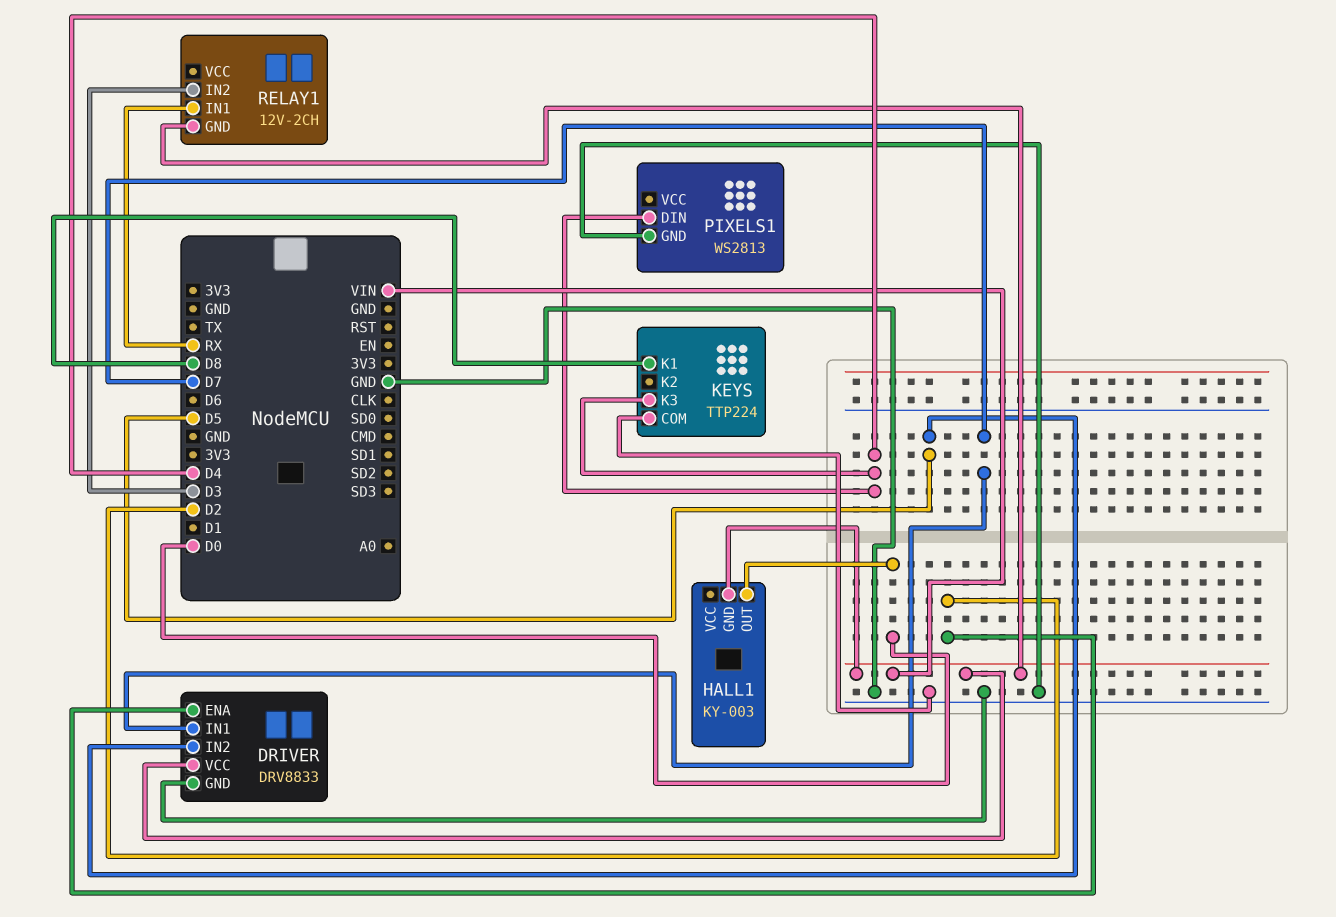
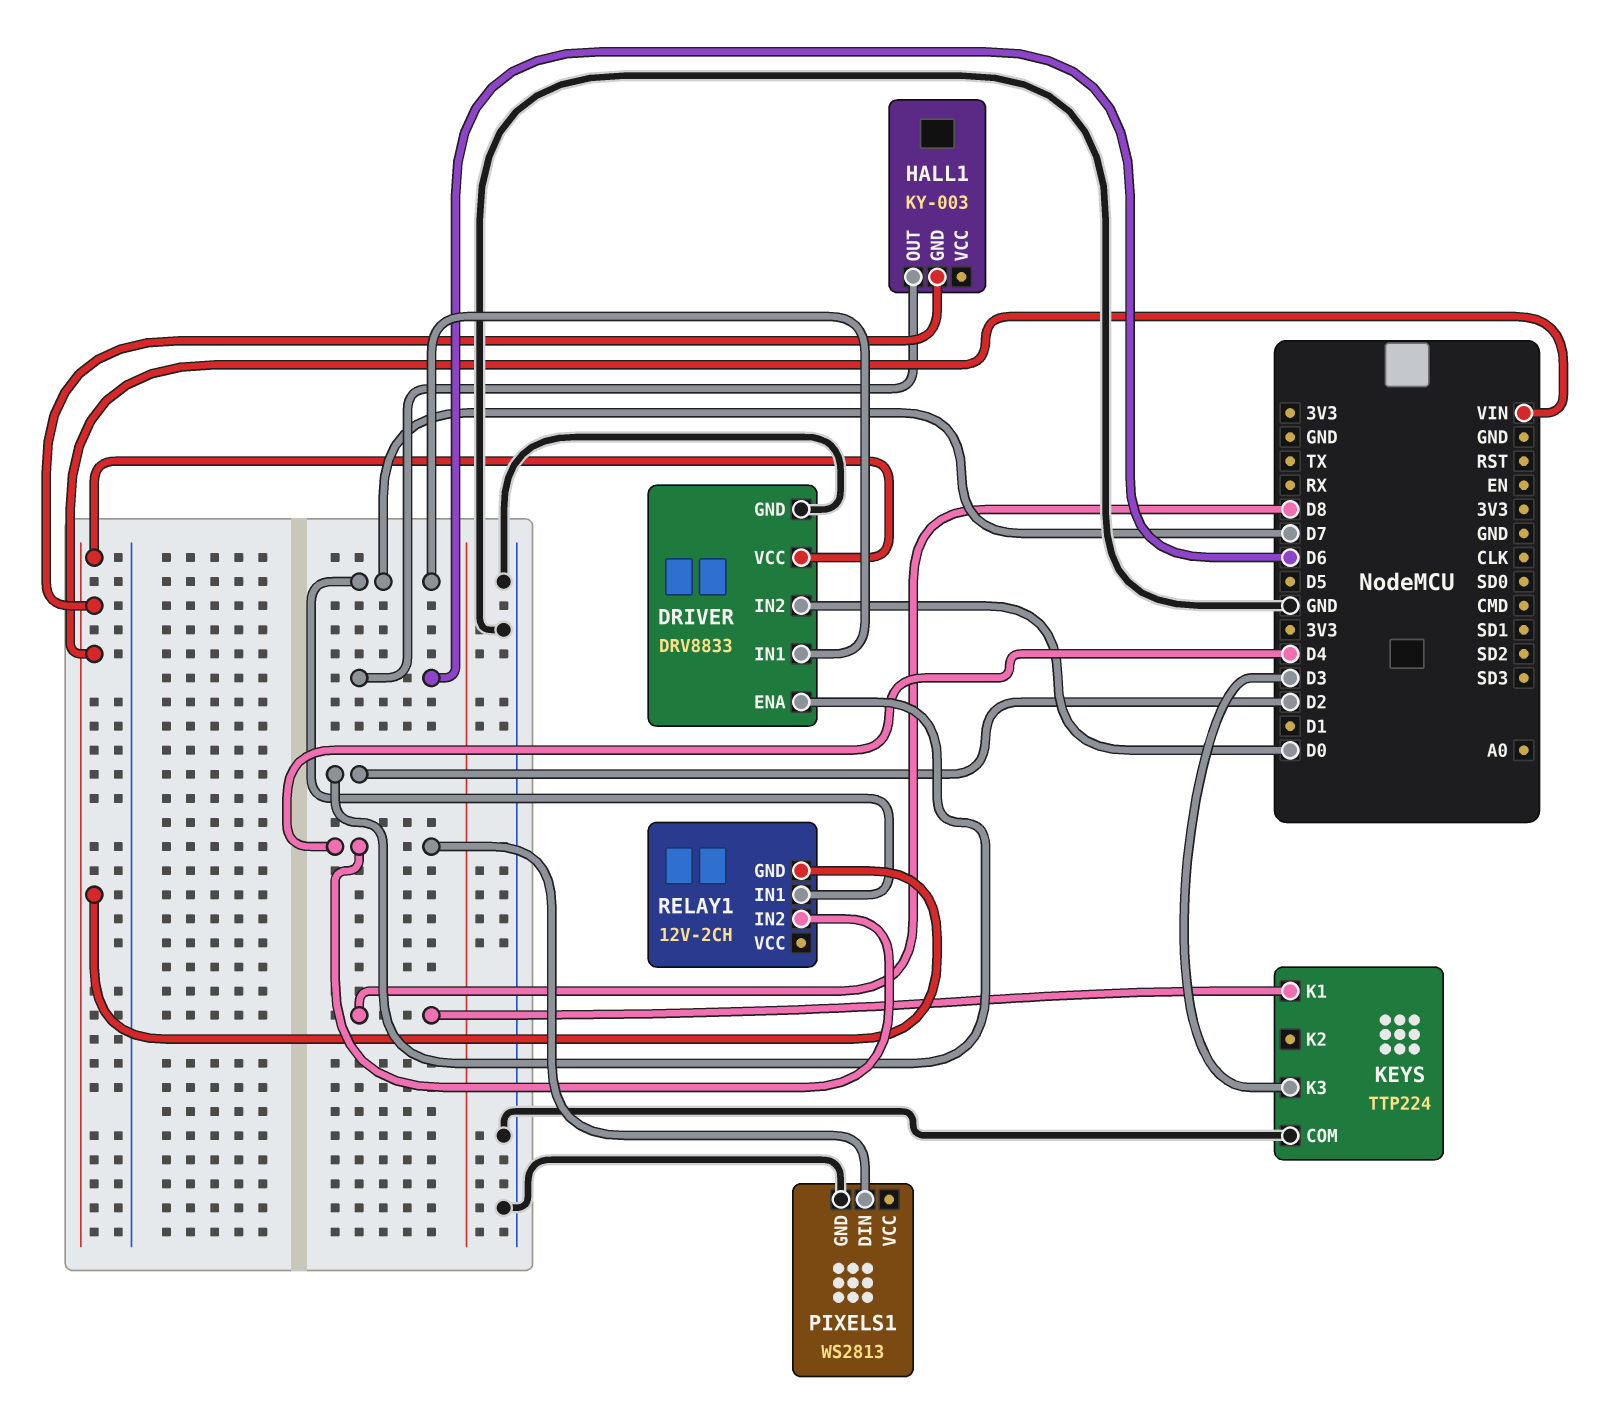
DRIVER pin IN2: D5 -> D0
HALL1 pin OUT: D0 -> D6
KEYS pin K3: D4 -> D3
RELAY1 pin IN1: RX -> D7
RELAY1 pin IN2: D3 -> D4

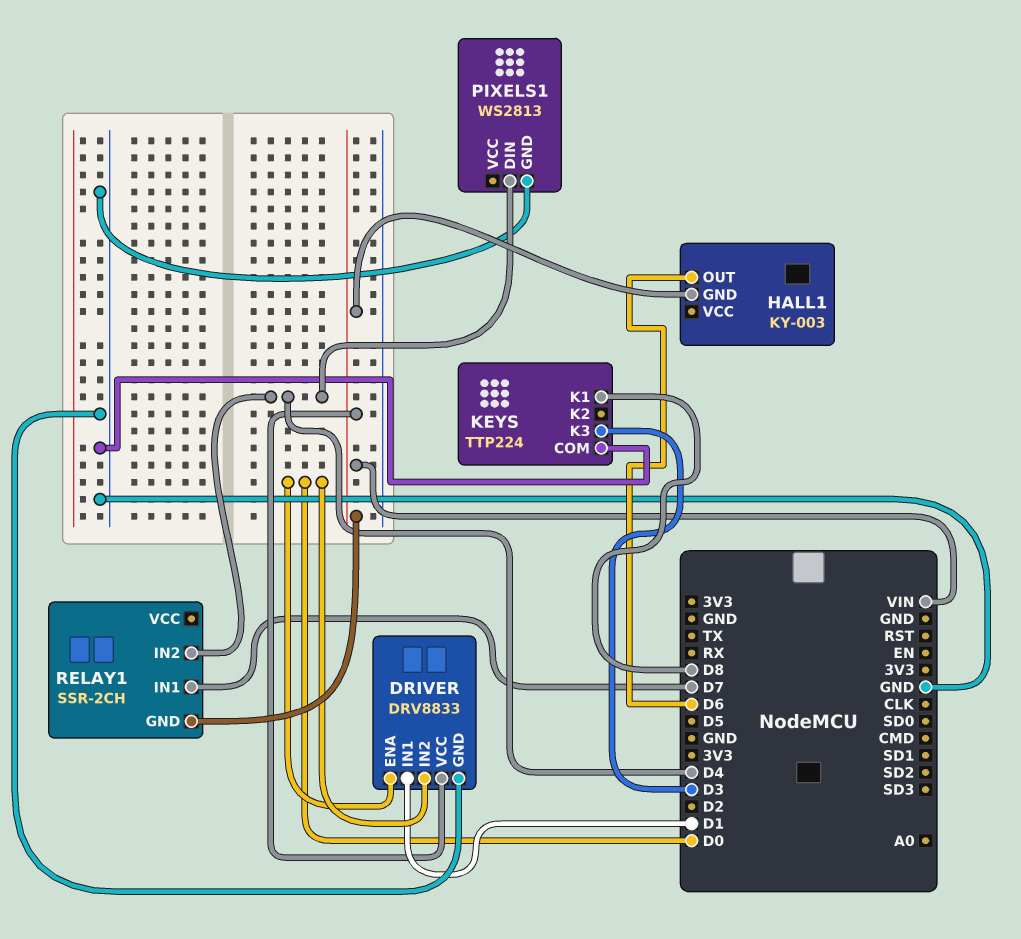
DRIVER pin ENA: D2 -> D0
DRIVER pin IN1: D7 -> D1
RELAY1: 12V-2CH -> SSR-2CH

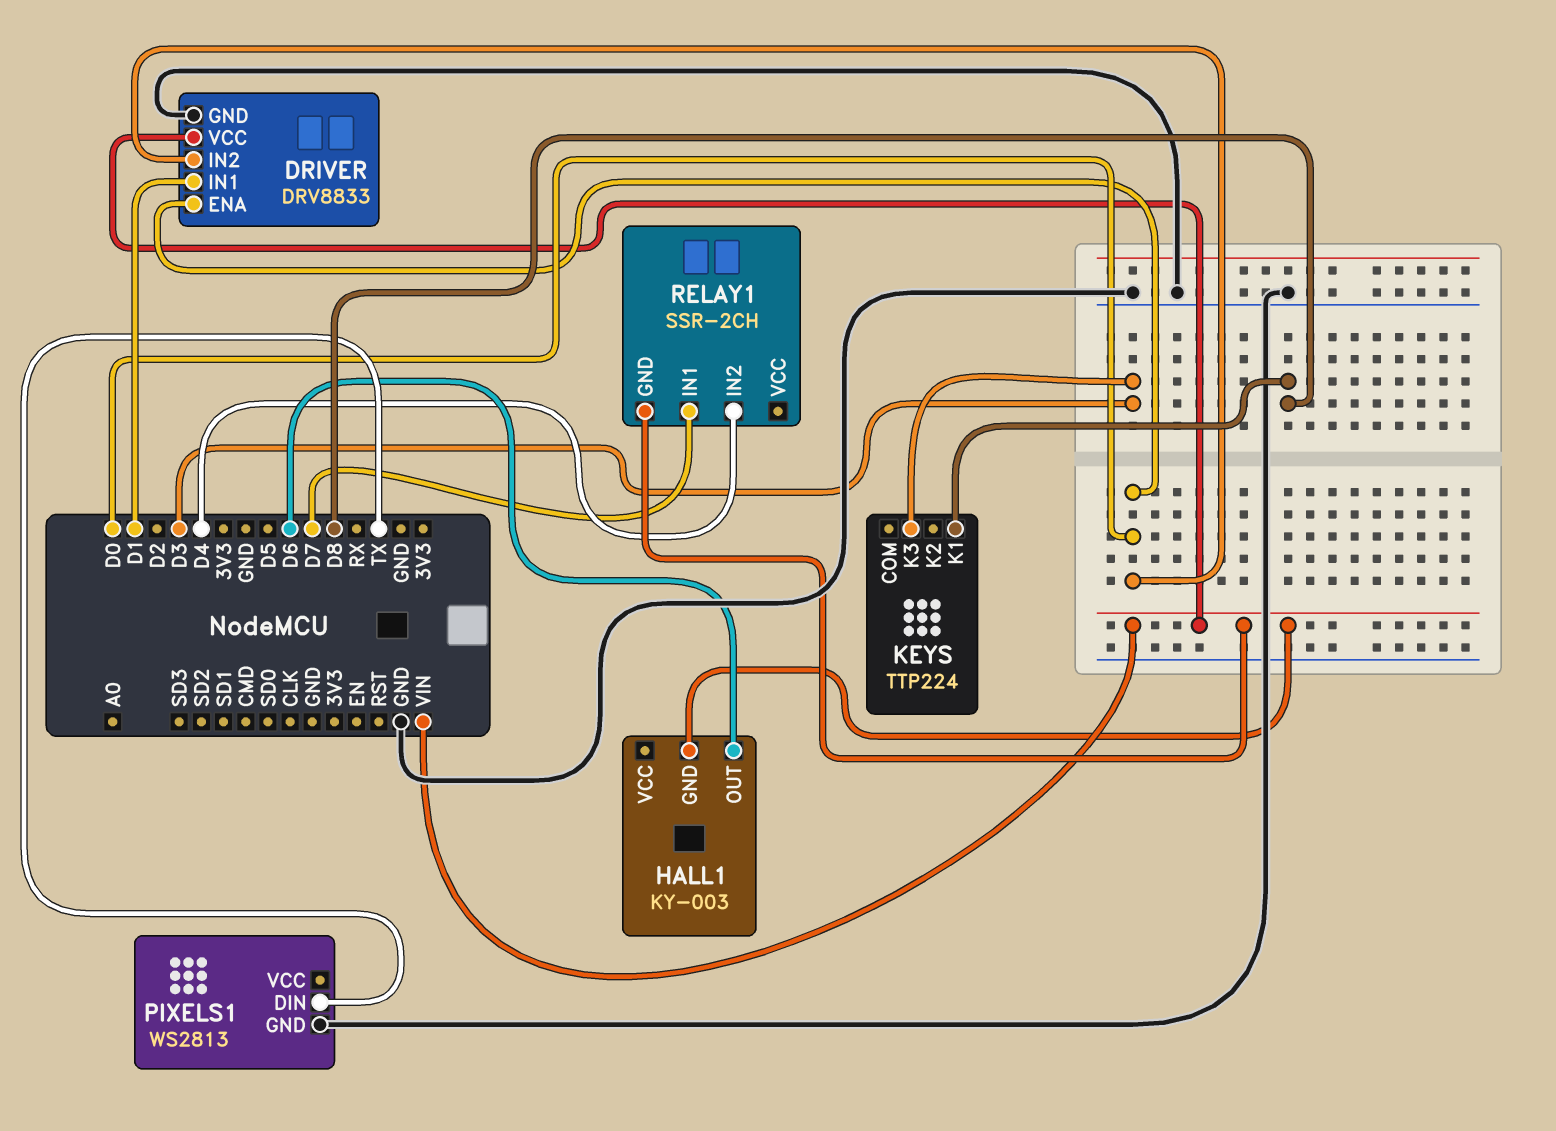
KEYS pin COM: GND -> none
PIXELS1 pin DIN: D4 -> TX

